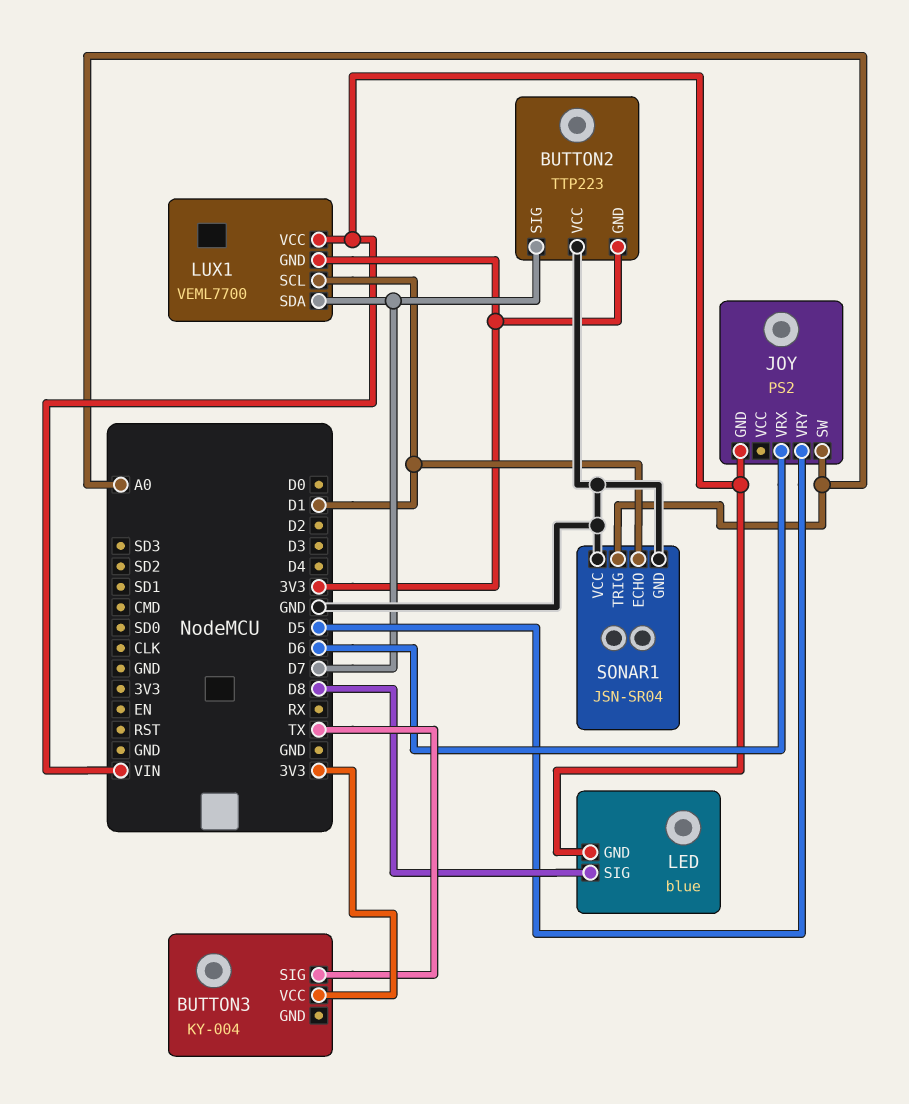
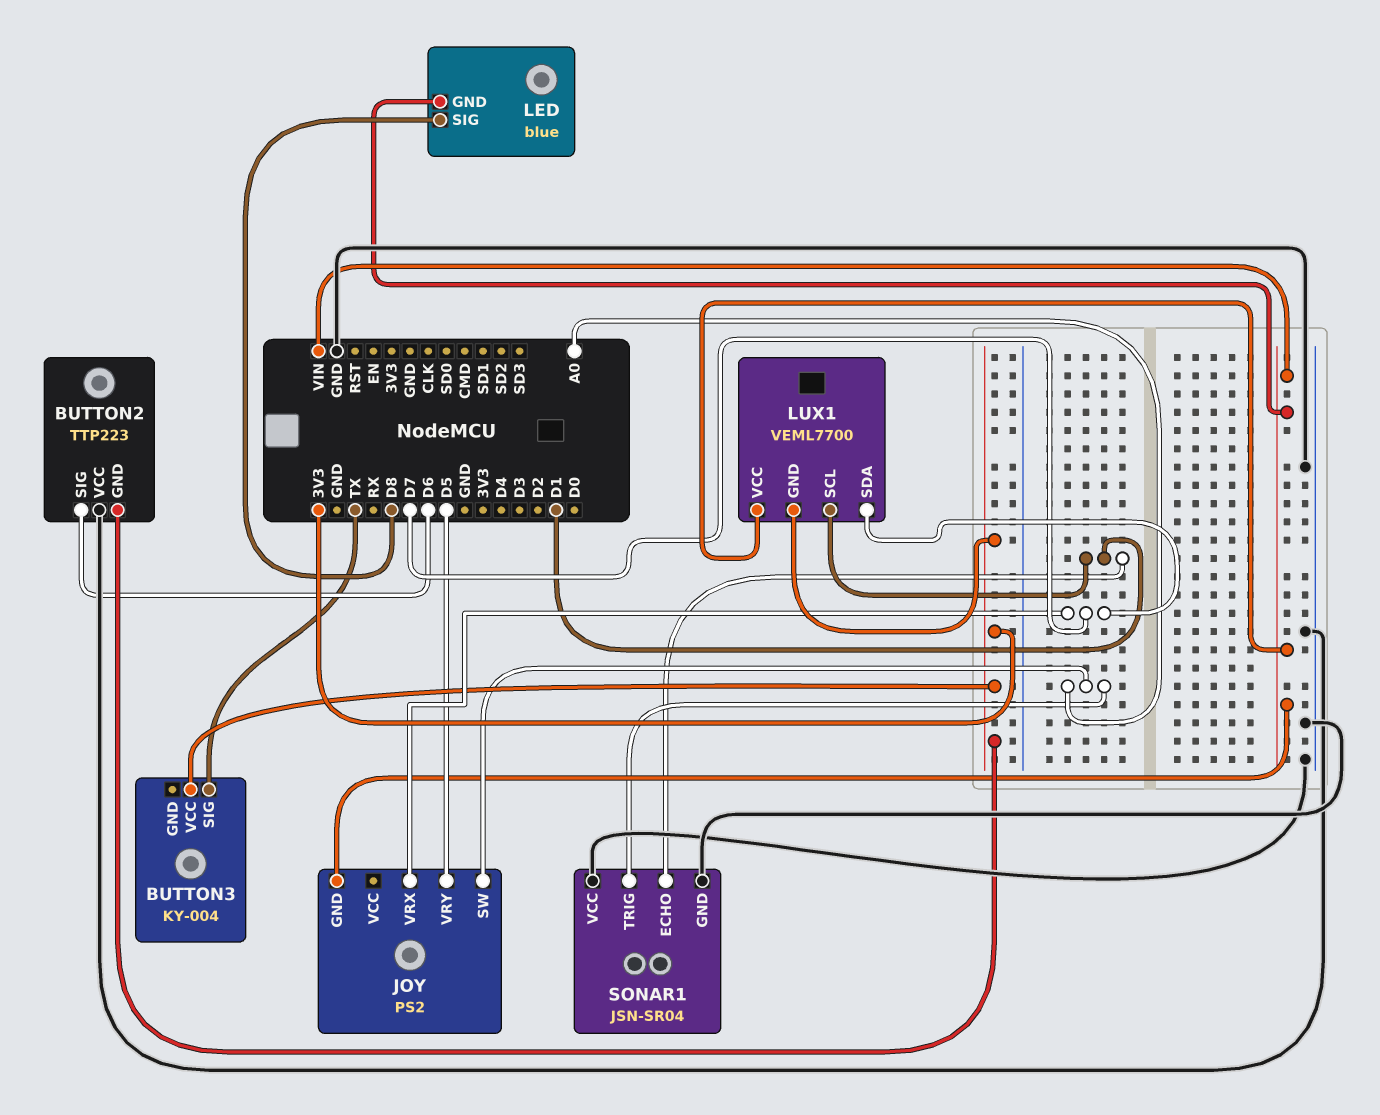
BUTTON2 pin SIG: D7 -> D6
JOY pin VRX: D6 -> D7

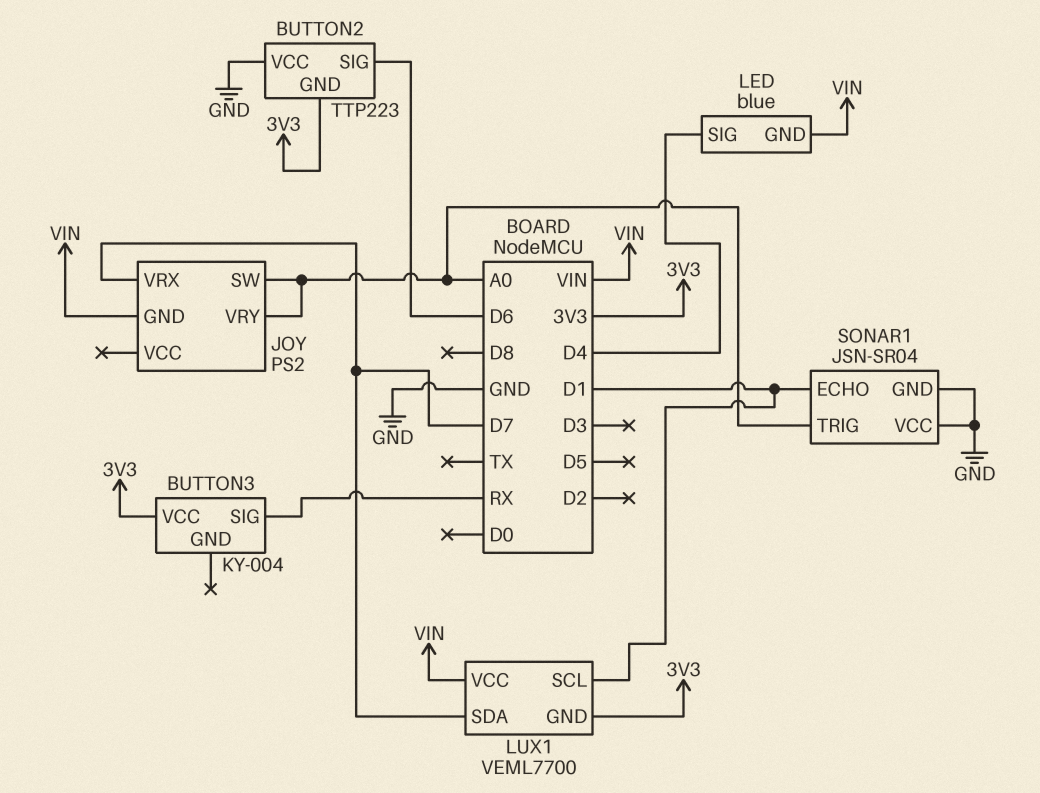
BUTTON3 pin SIG: TX -> RX
JOY pin VRY: D5 -> A0
LED pin SIG: D8 -> D4

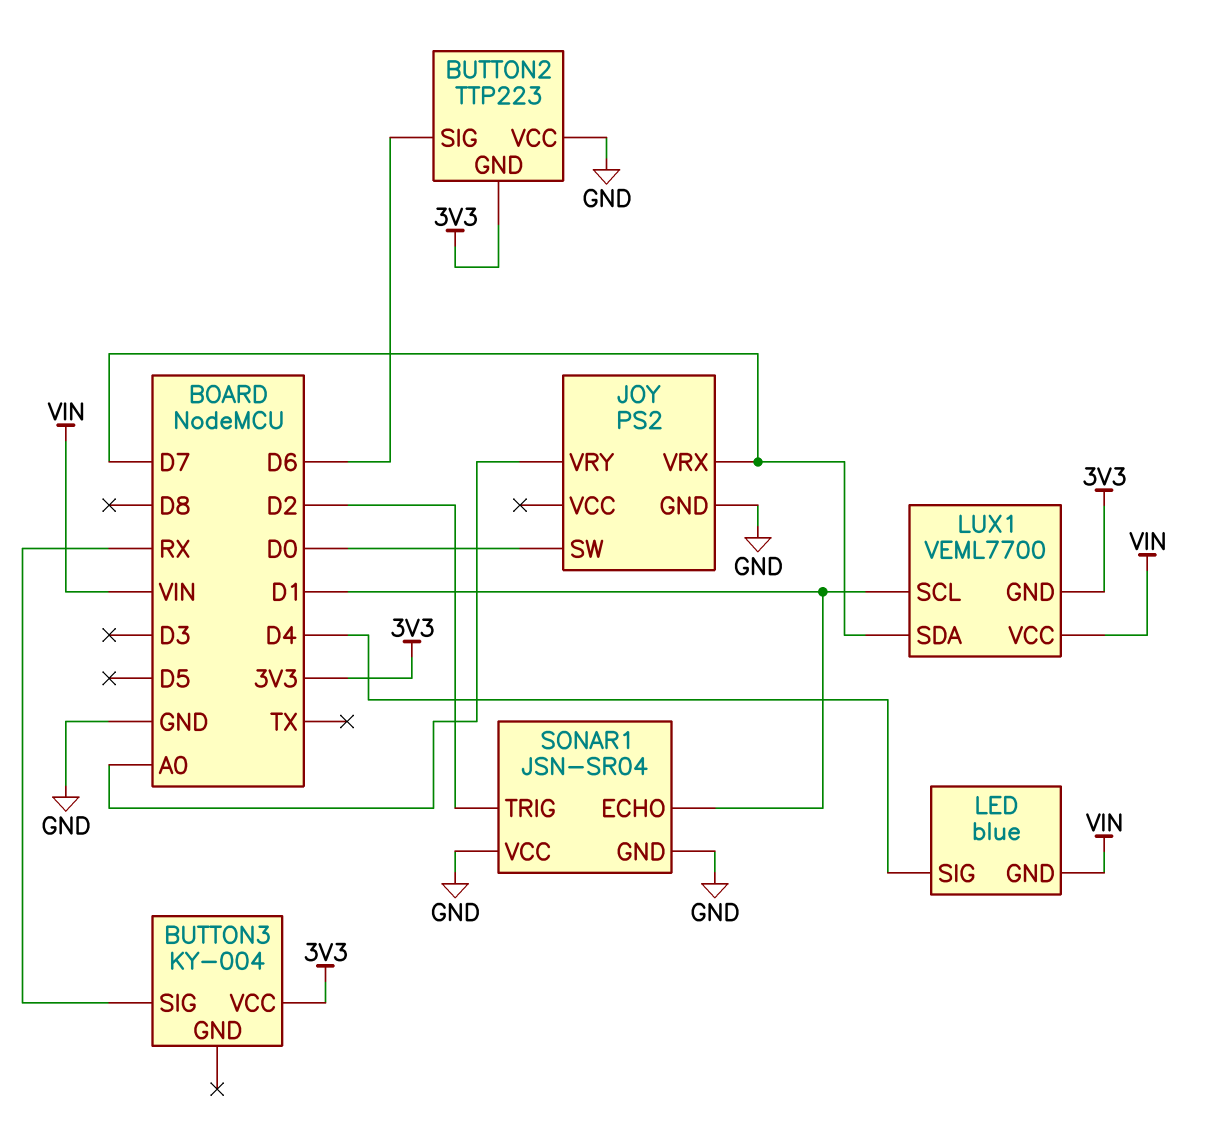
JOY pin GND: VIN -> GND
JOY pin SW: A0 -> D0
SONAR1 pin TRIG: A0 -> D2

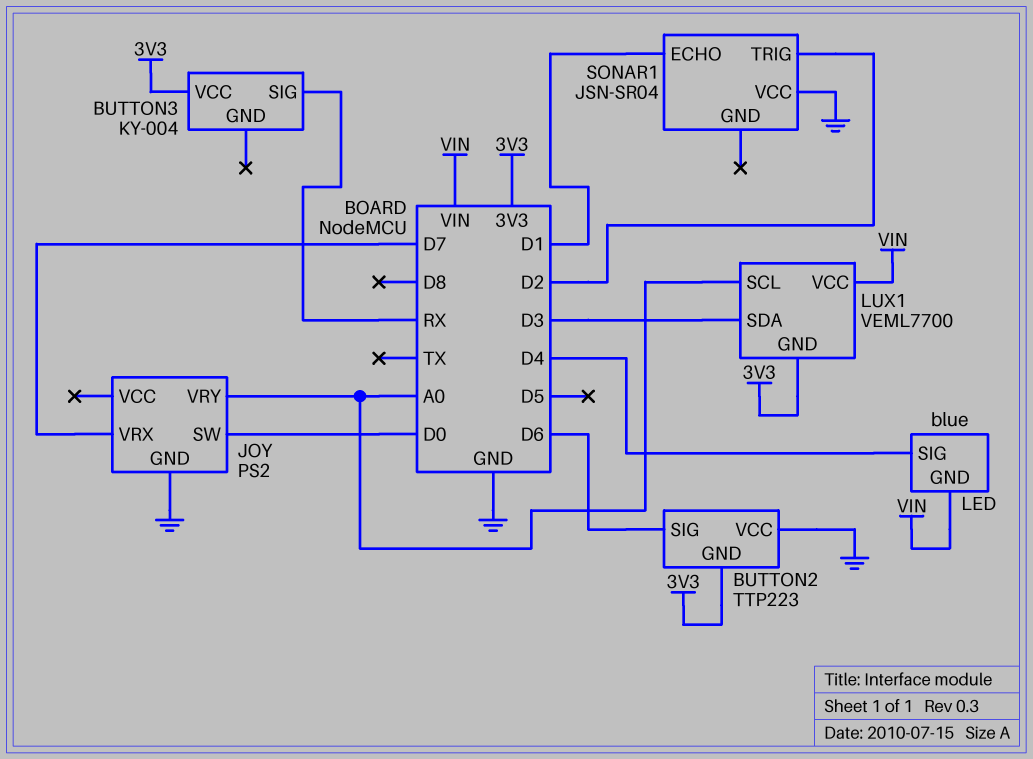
LUX1 pin SCL: D1 -> A0
LUX1 pin SDA: D7 -> D3
SONAR1 pin GND: GND -> none

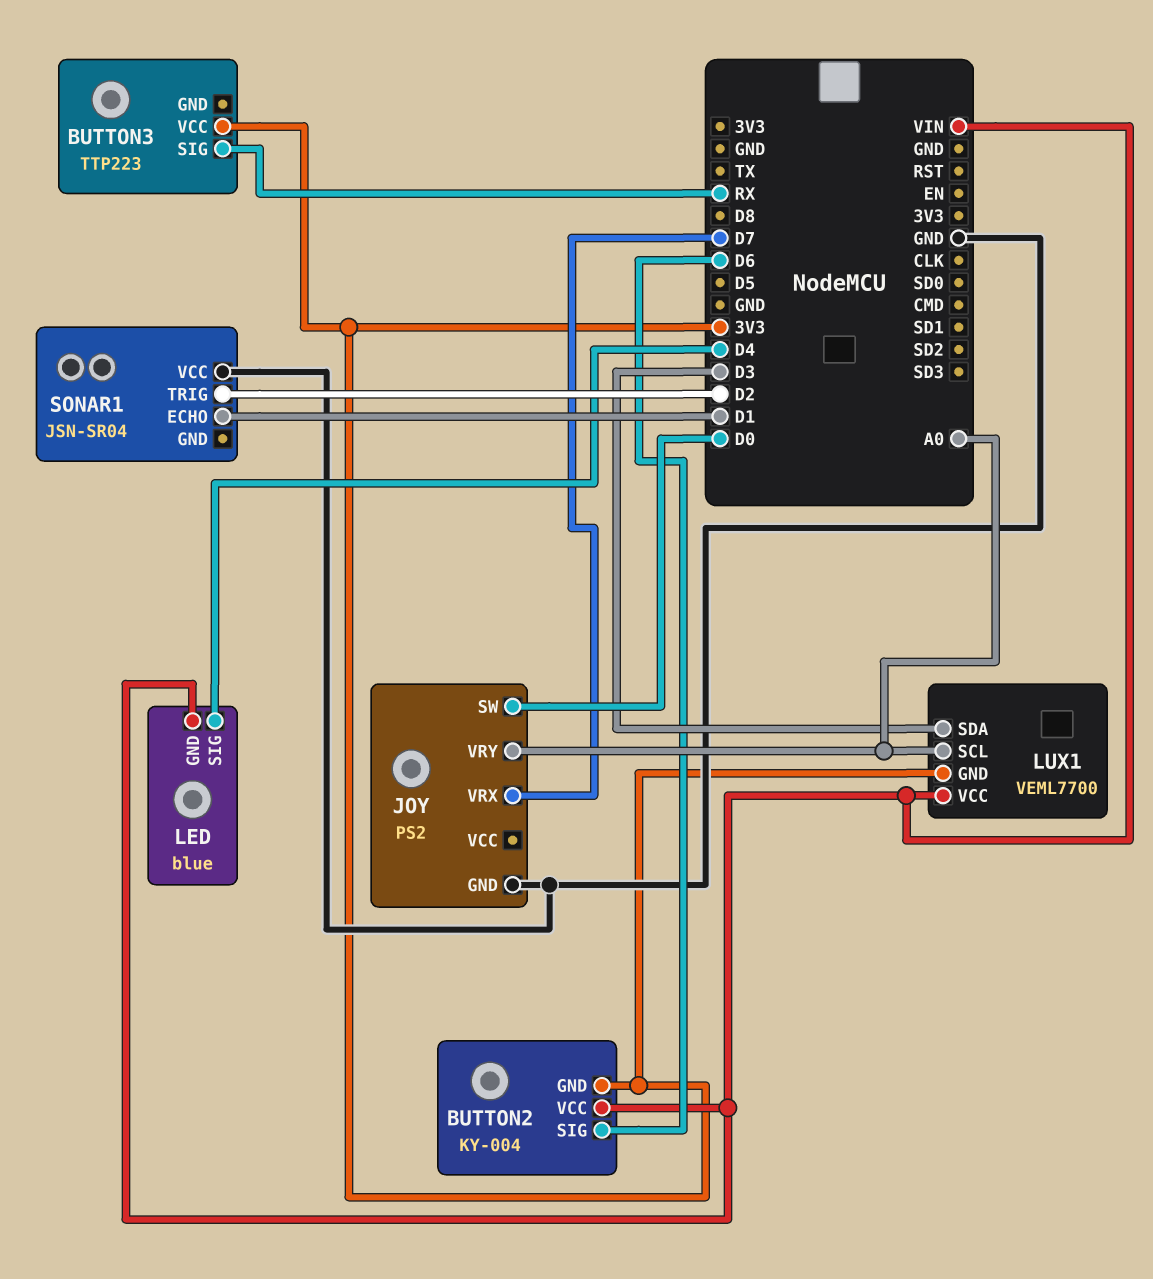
BUTTON2: TTP223 -> KY-004
BUTTON2 pin VCC: GND -> VIN
BUTTON3: KY-004 -> TTP223

